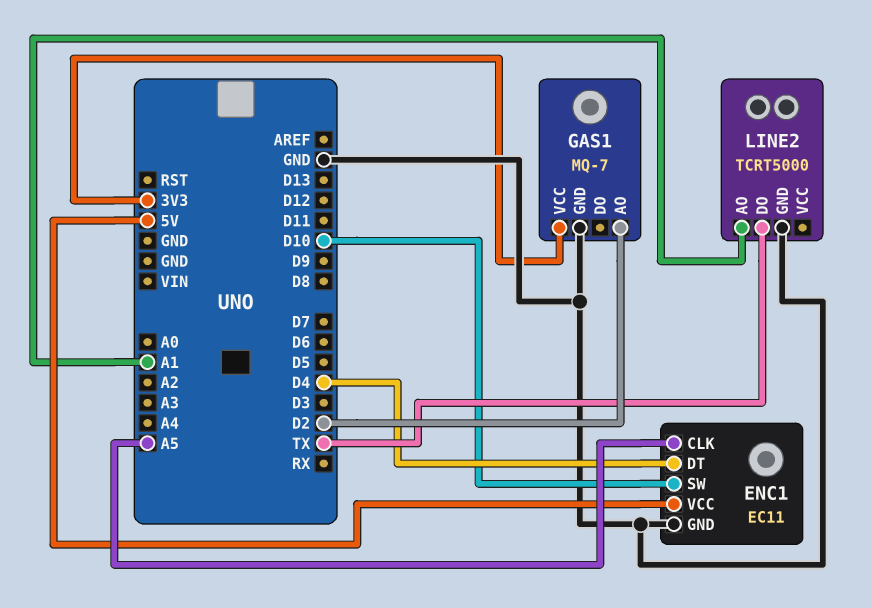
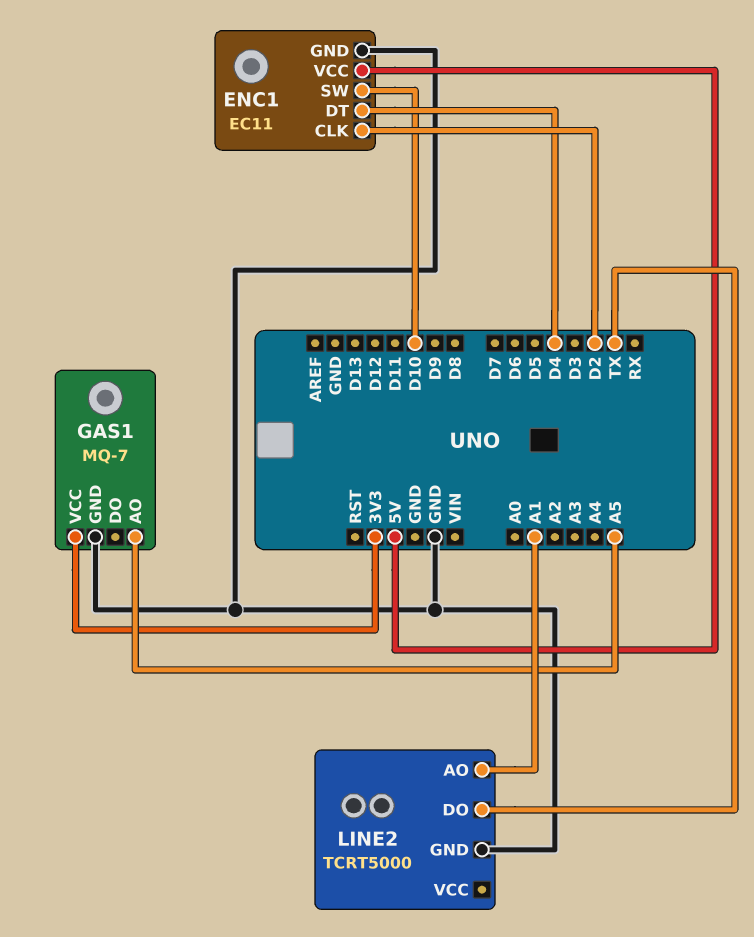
ENC1 pin CLK: A5 -> D2
GAS1 pin AO: D2 -> A5

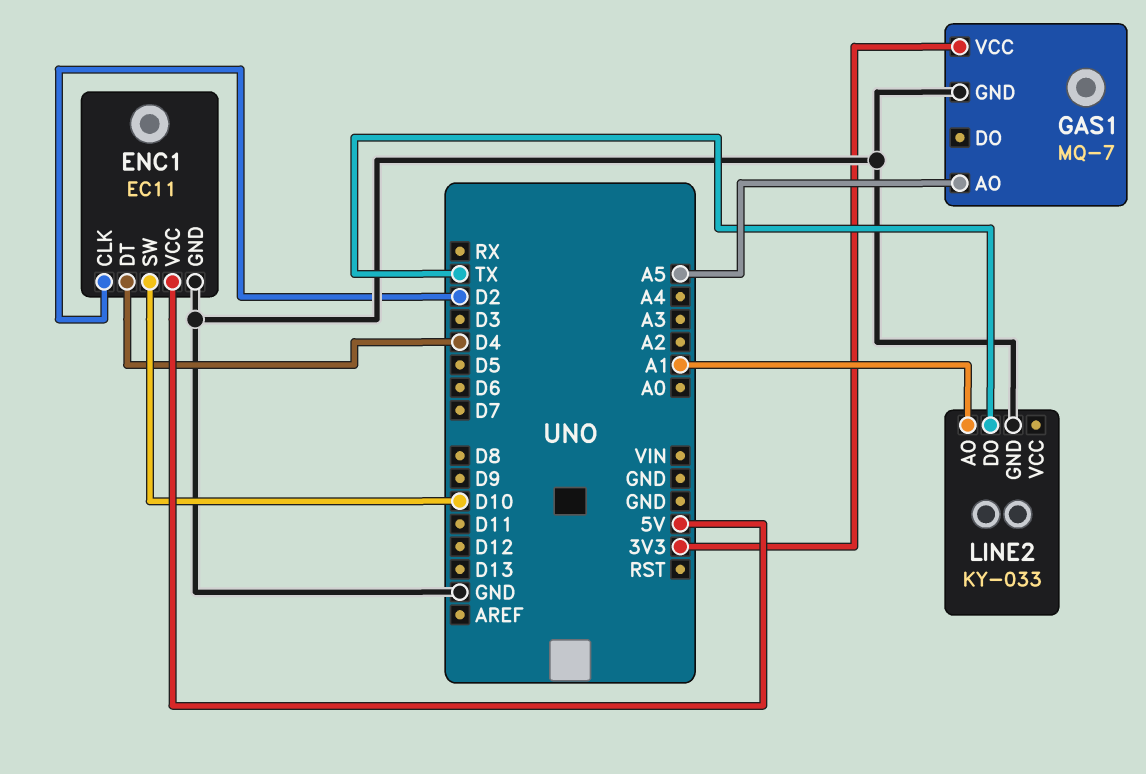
LINE2: TCRT5000 -> KY-033

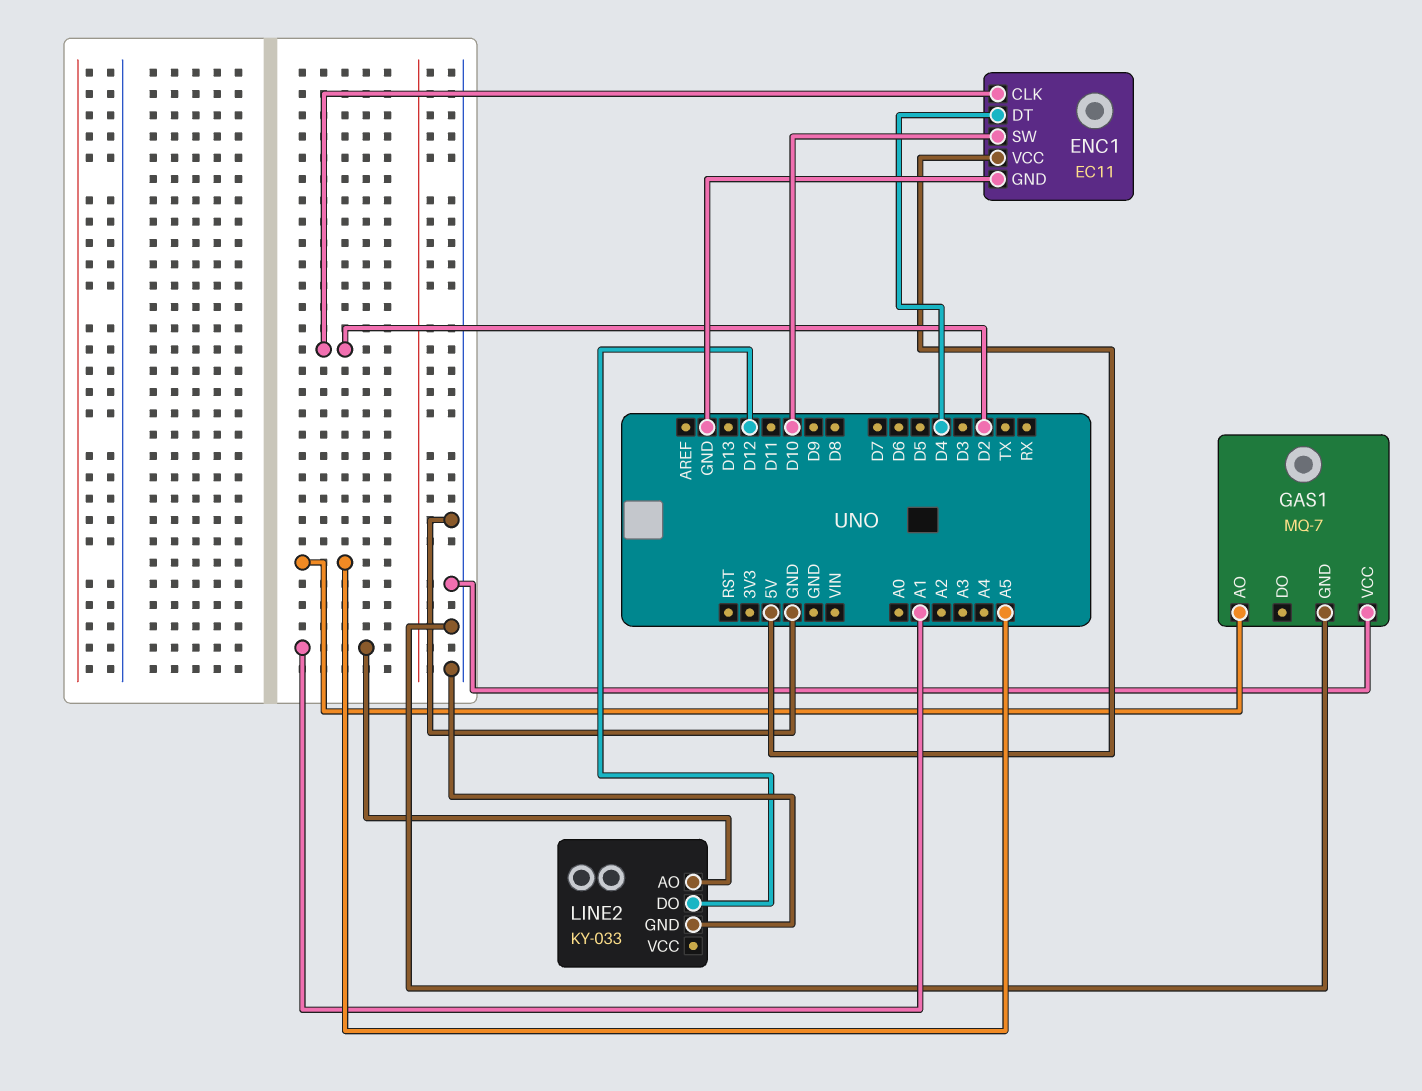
GAS1 pin VCC: 3V3 -> GND
LINE2 pin DO: TX -> D12

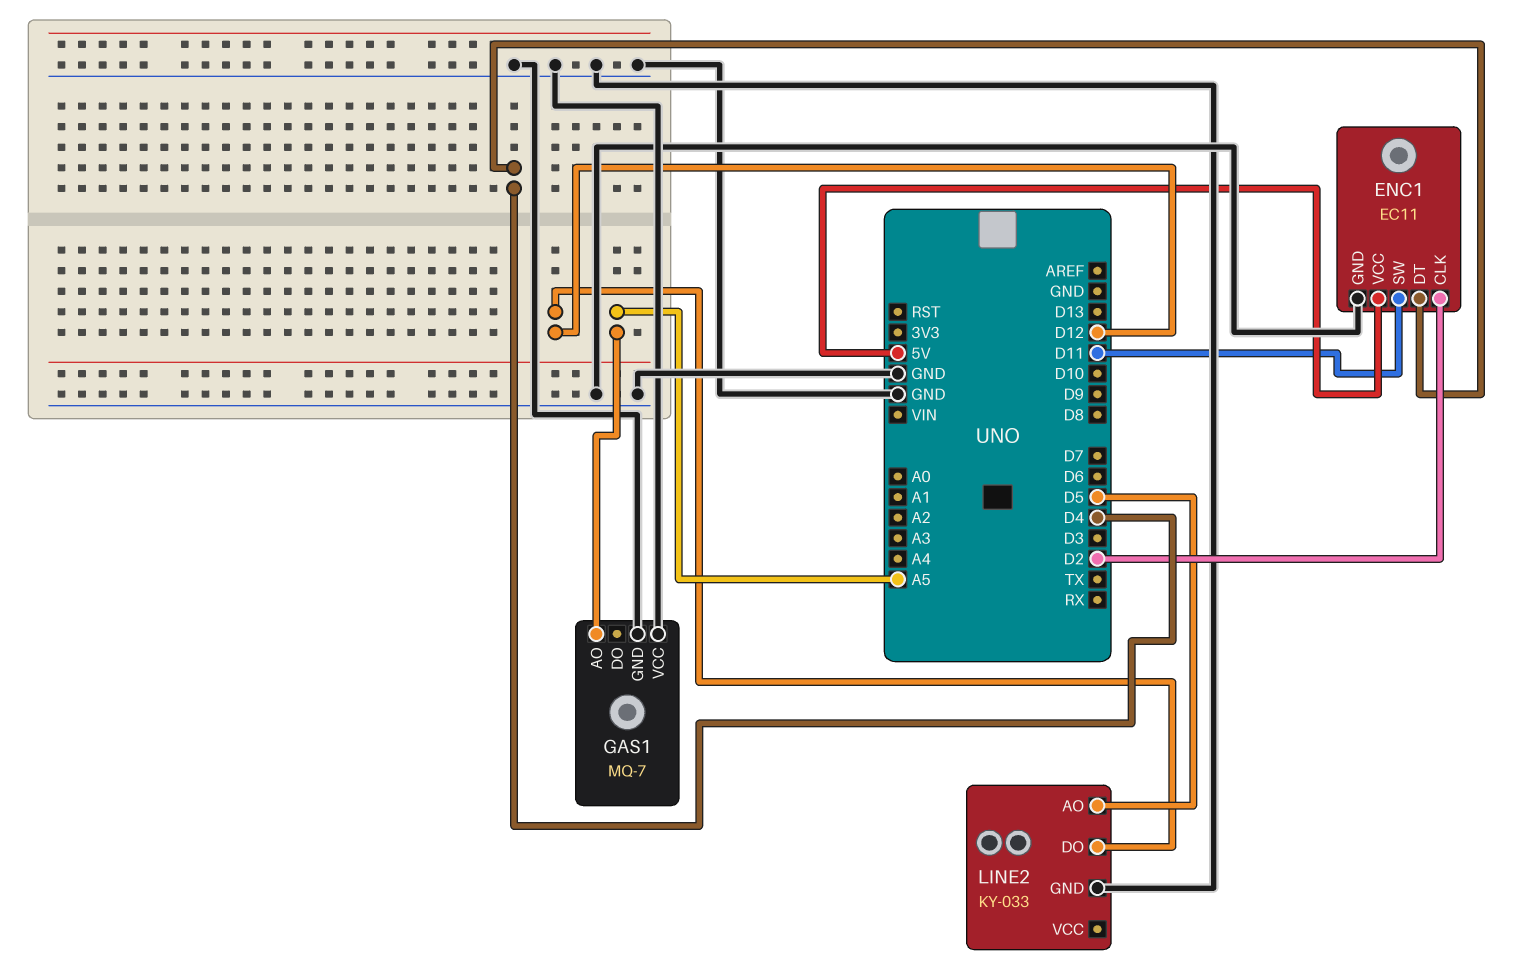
ENC1 pin SW: D10 -> D11
LINE2 pin AO: A1 -> D5

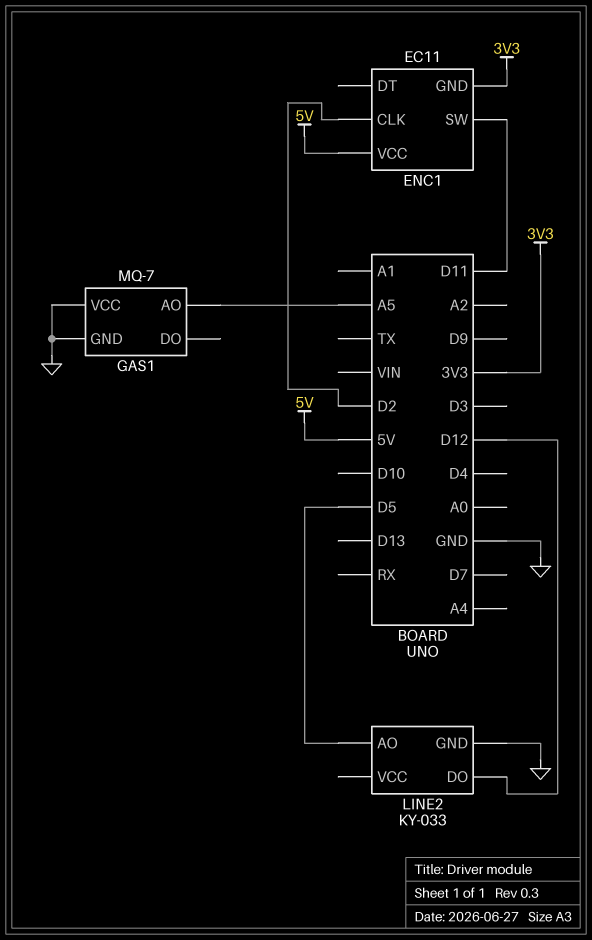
ENC1 pin DT: D4 -> none
ENC1 pin GND: GND -> 3V3

